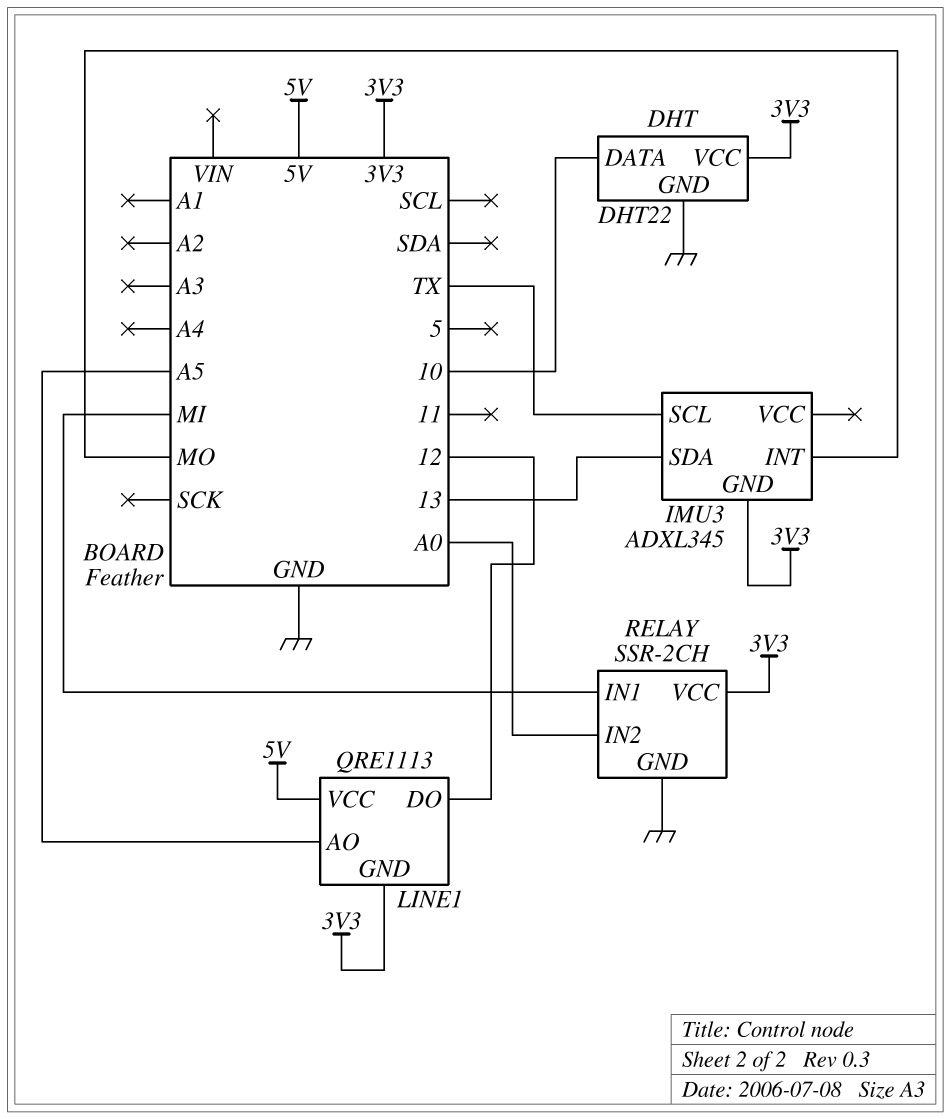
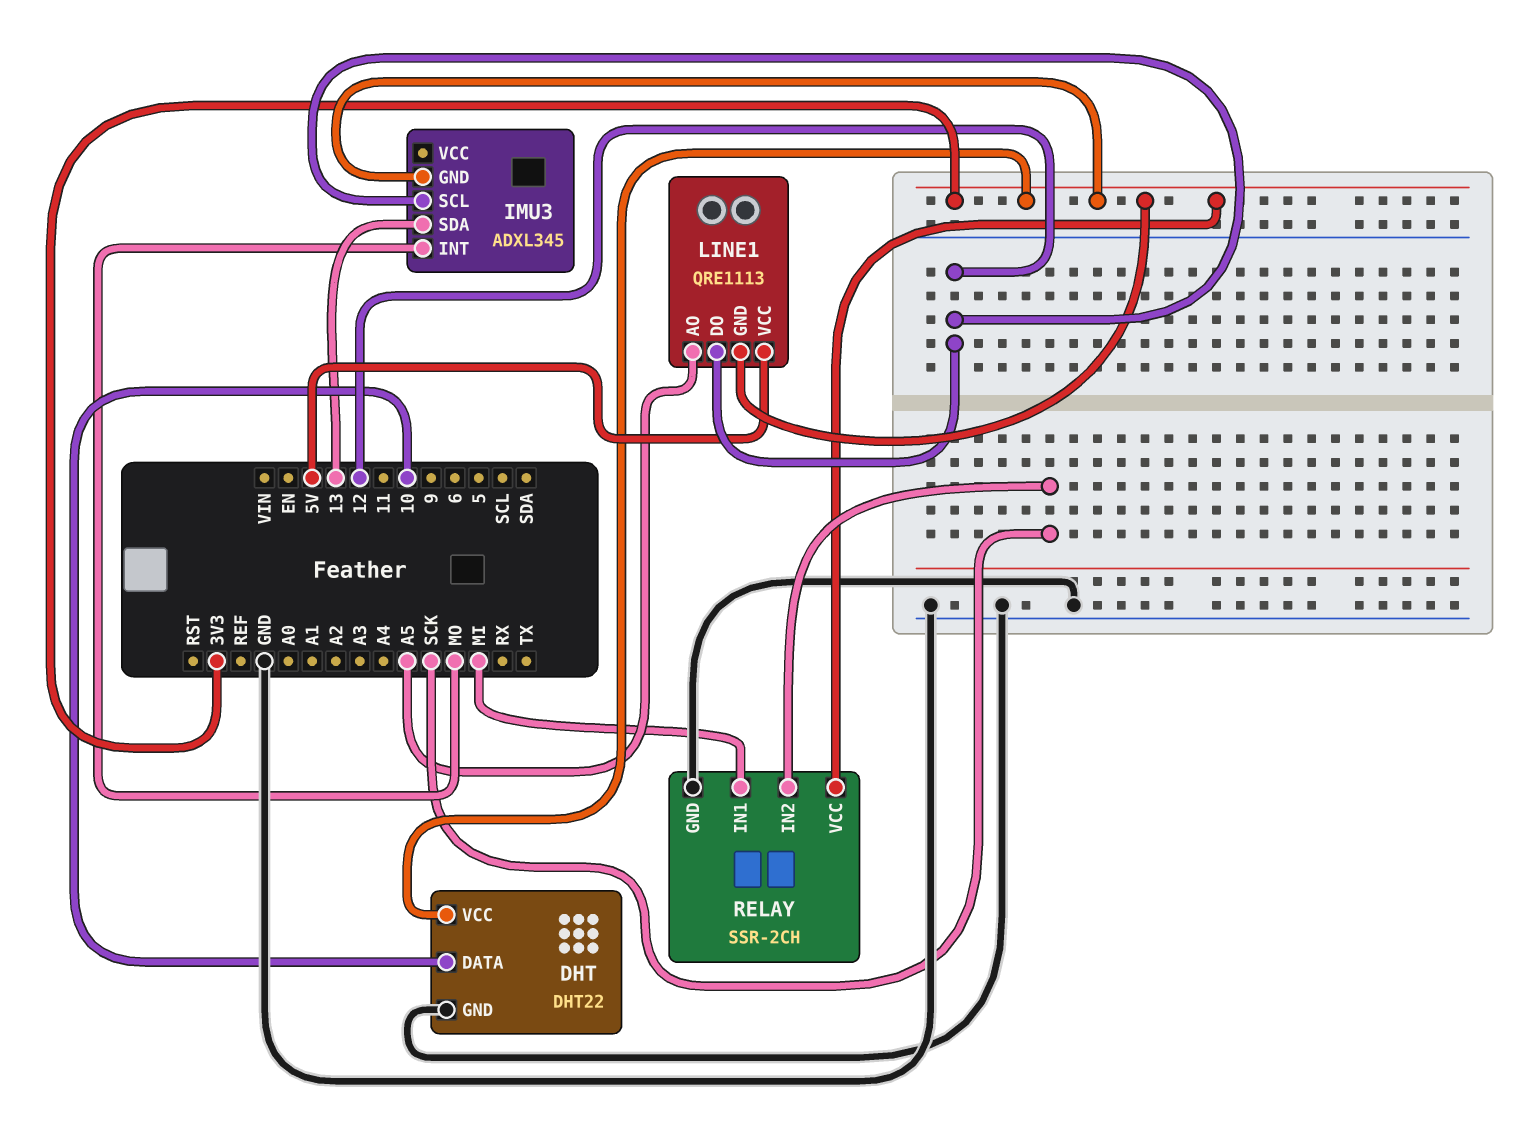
IMU3 pin SCL: TX -> 12
RELAY pin IN2: A0 -> SCK

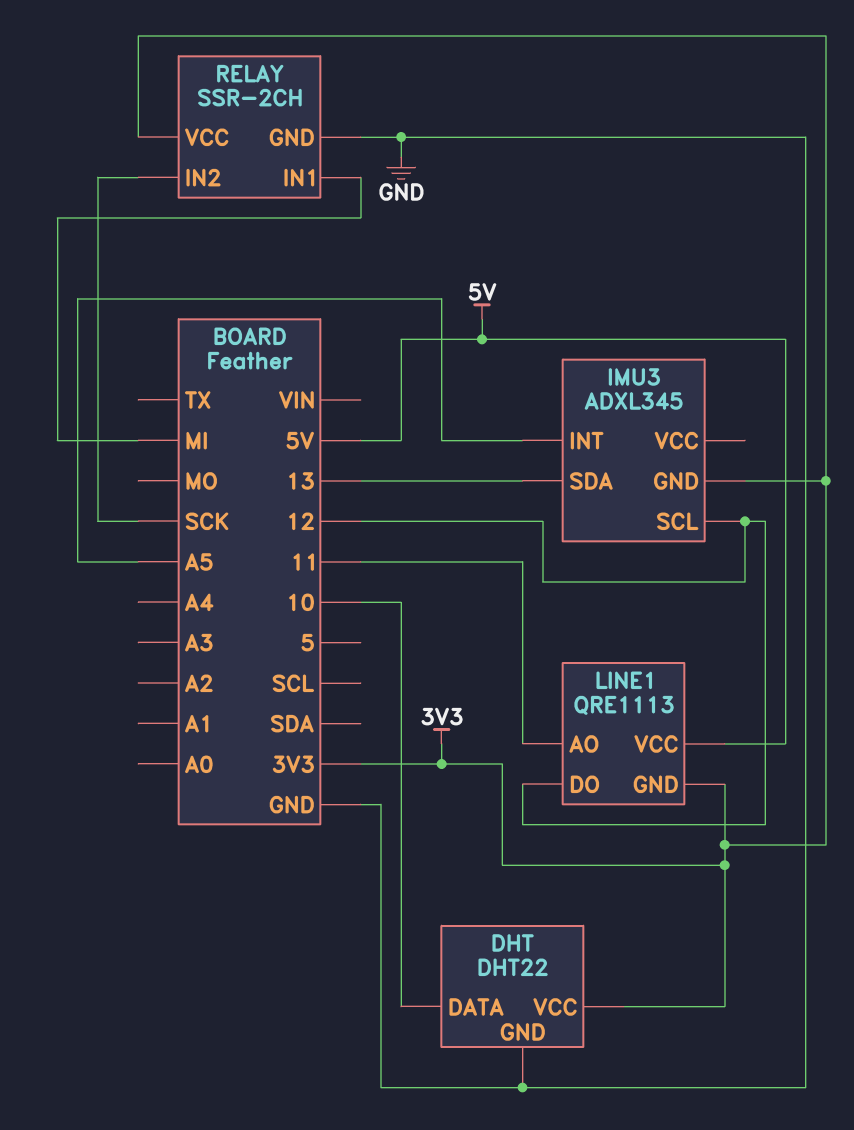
IMU3 pin INT: MO -> A5
LINE1 pin AO: A5 -> 11

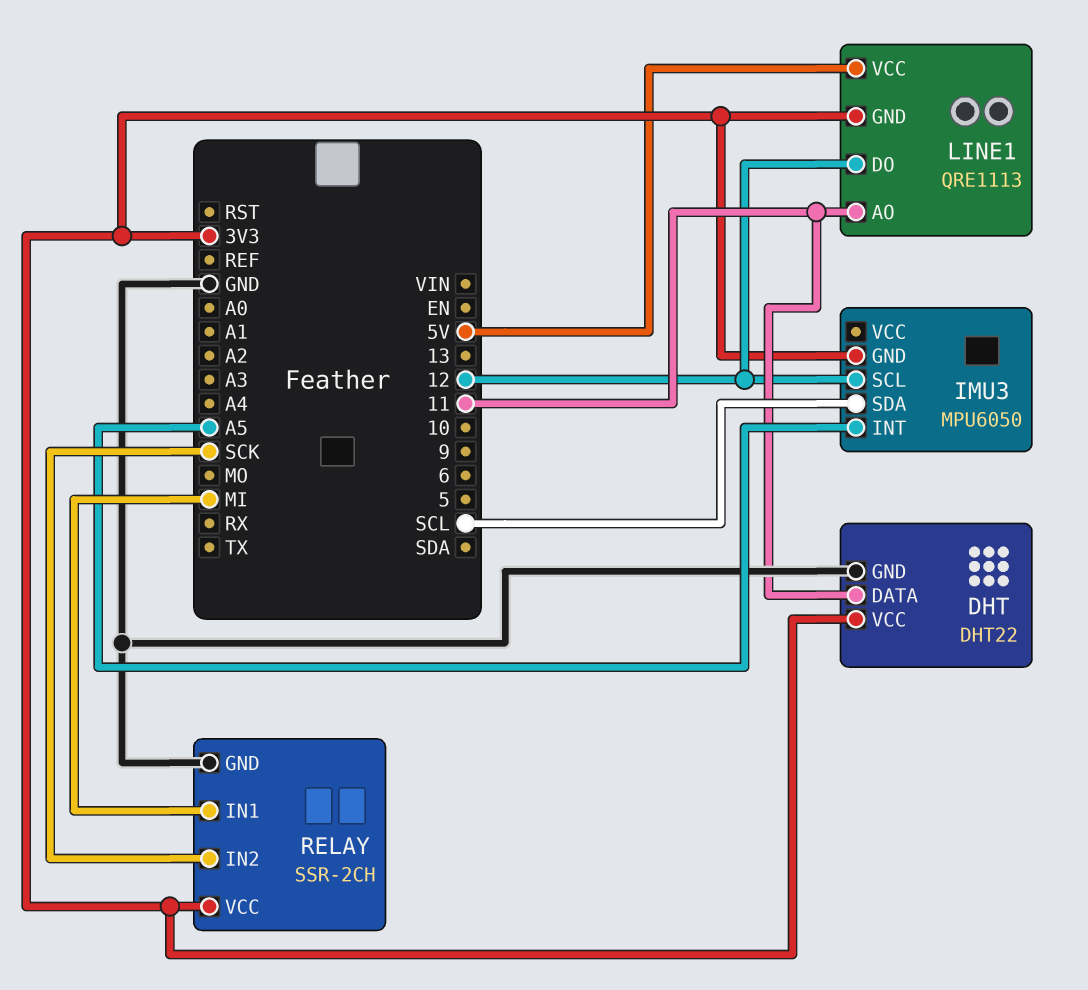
DHT pin DATA: 10 -> 11
IMU3: ADXL345 -> MPU6050
IMU3 pin SDA: 13 -> SCL

